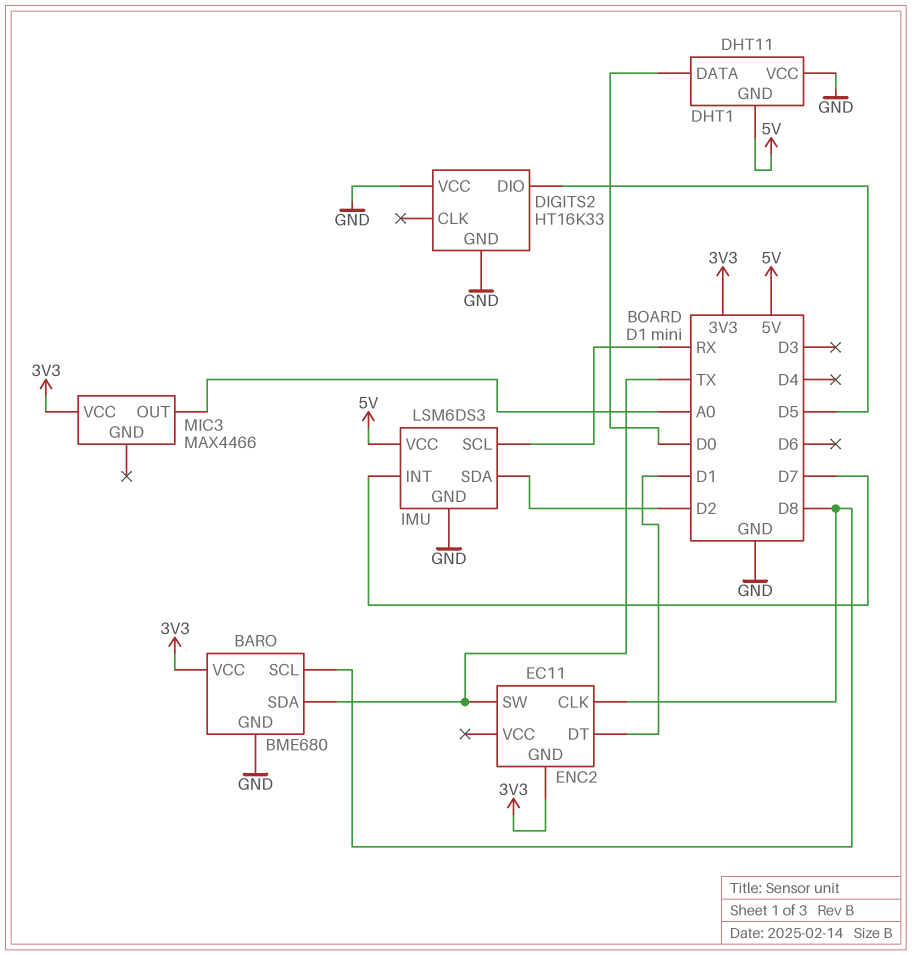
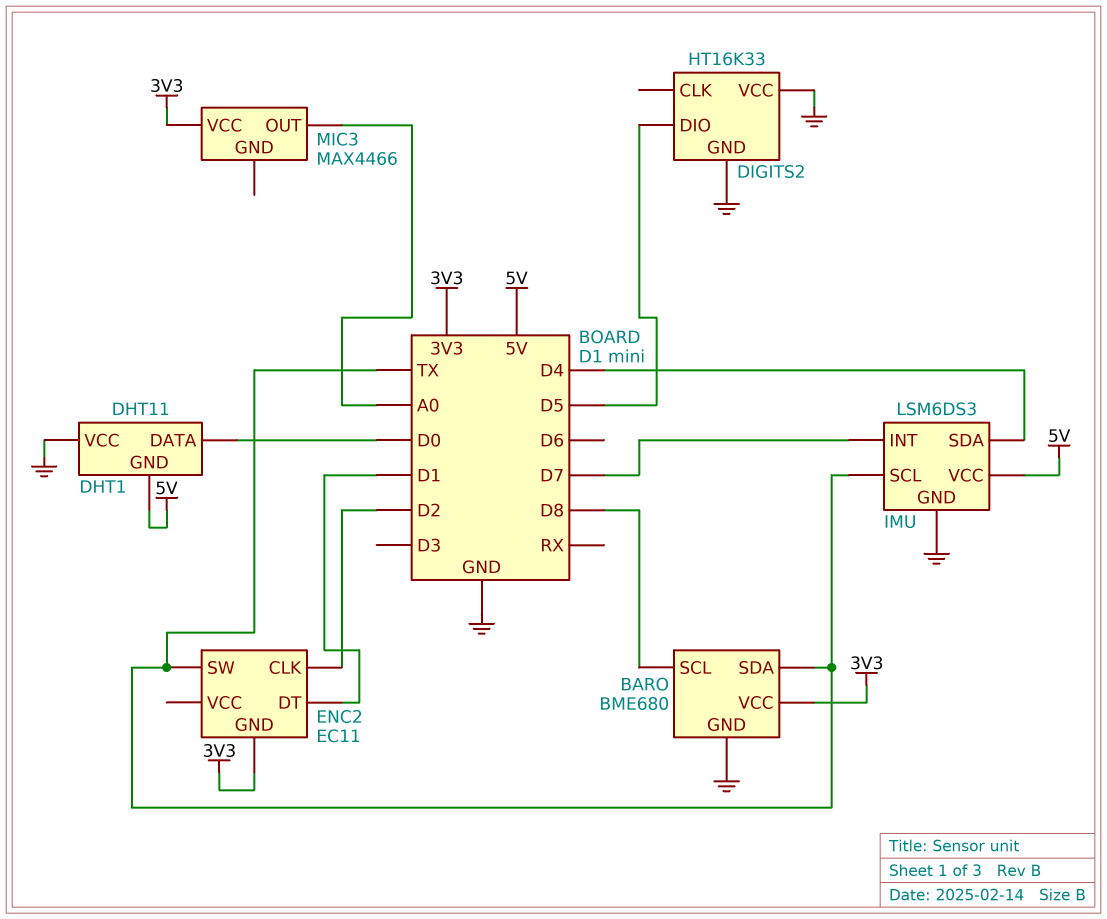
ENC2 pin CLK: D8 -> D2
IMU pin SCL: RX -> TX
IMU pin SDA: D2 -> D4

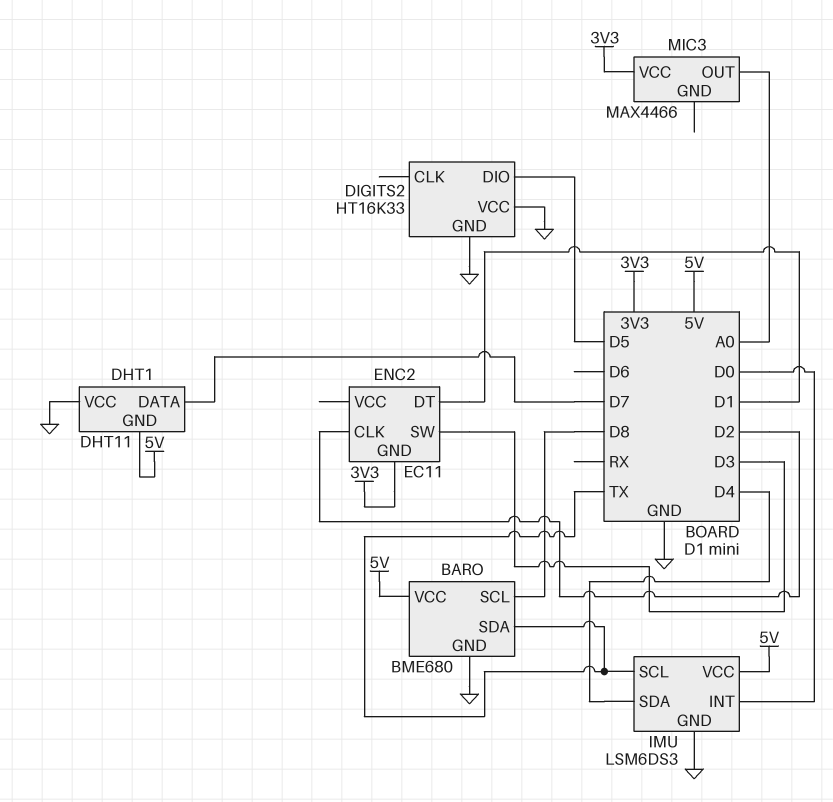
BARO pin VCC: 3V3 -> 5V
DHT1 pin DATA: D0 -> D7
ENC2 pin SW: TX -> D3
IMU pin INT: D7 -> D0

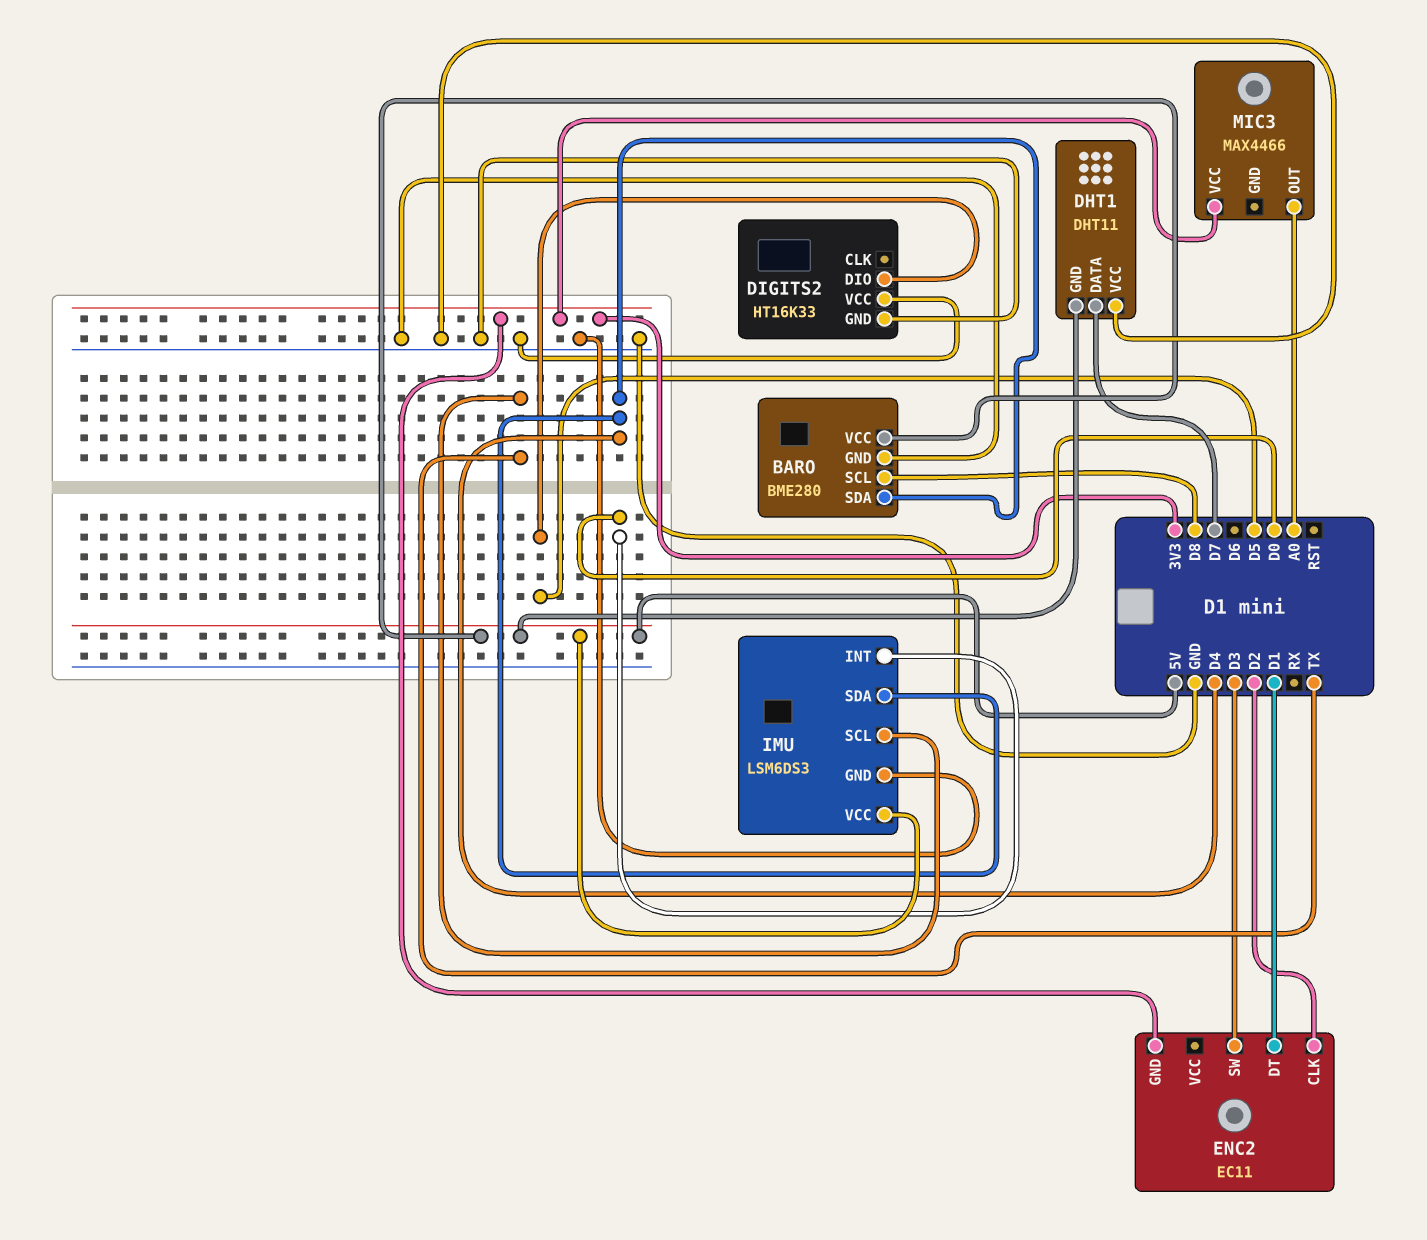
BARO: BME680 -> BME280
BARO pin SDA: TX -> D4

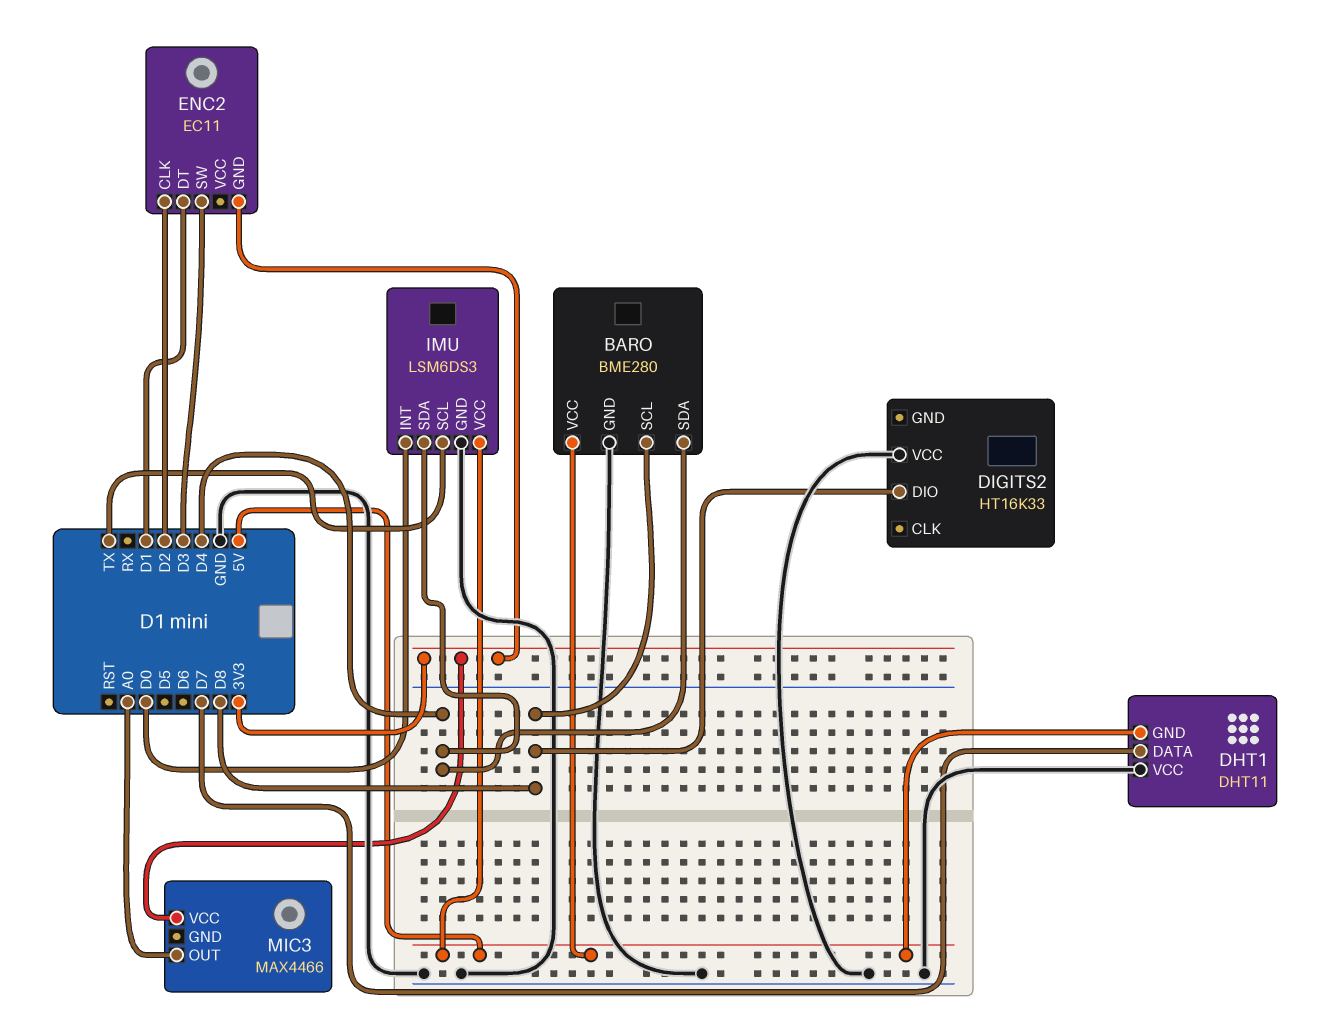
DIGITS2 pin DIO: D5 -> D8
DIGITS2 pin GND: GND -> none

